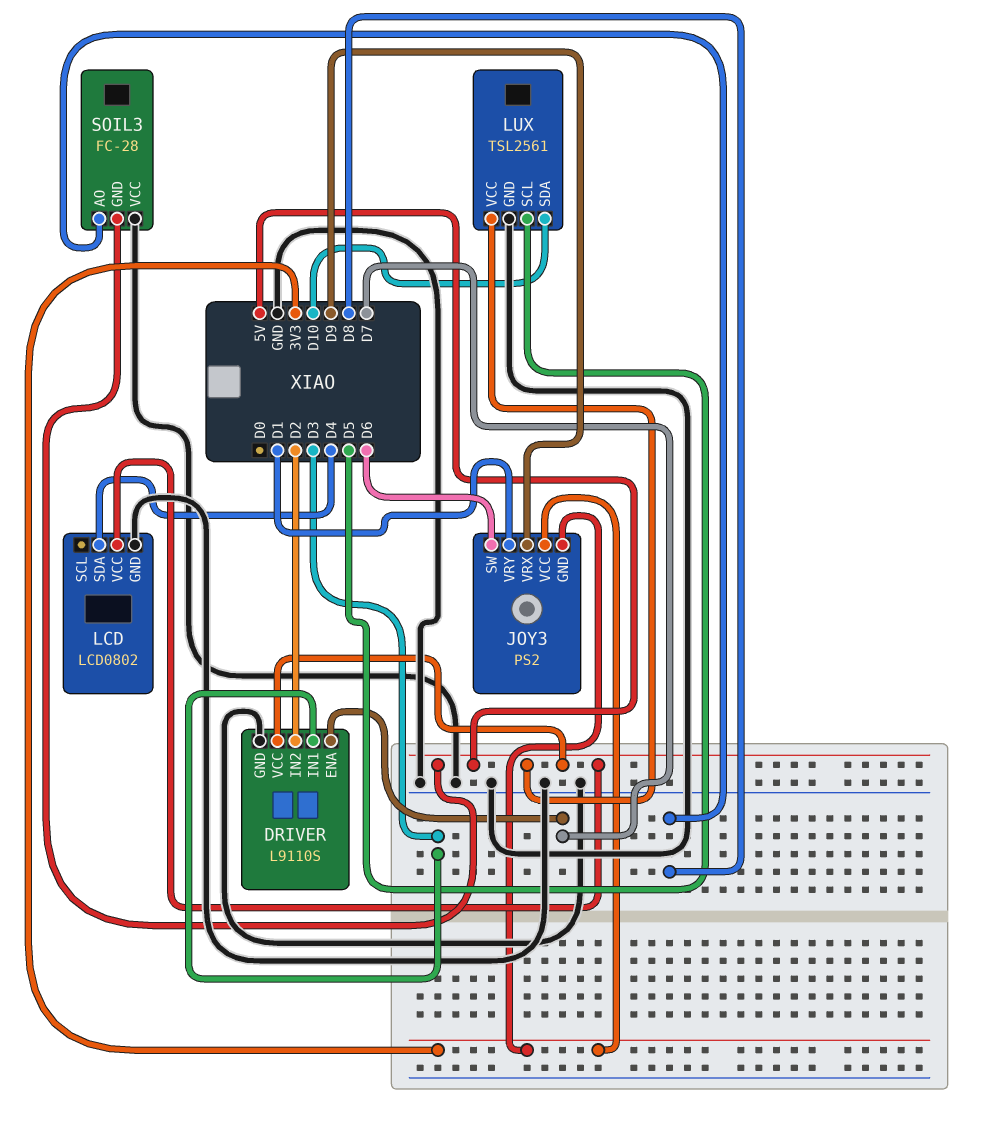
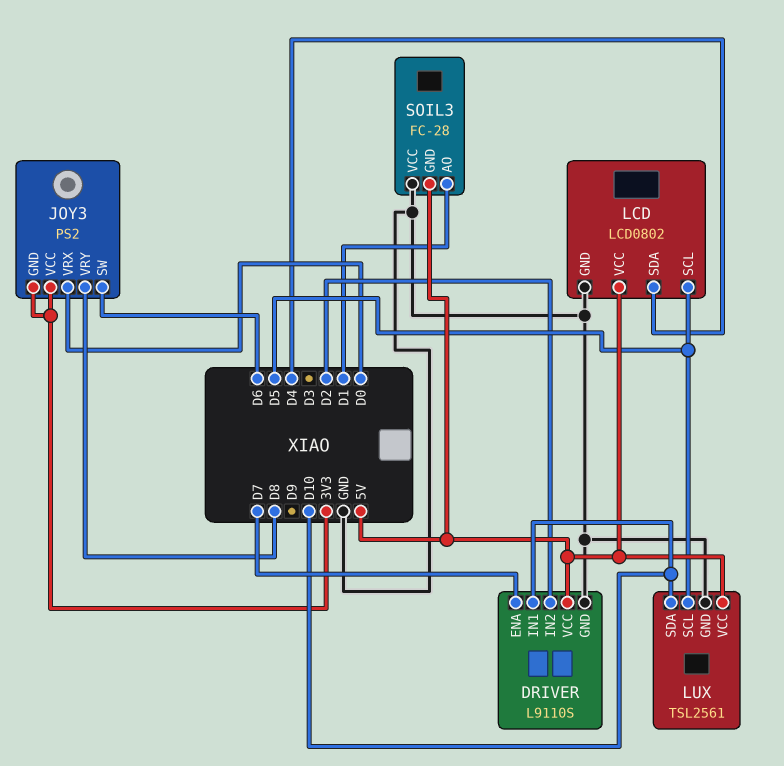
DRIVER pin IN1: D3 -> D10
JOY3 pin VRX: D9 -> D0
JOY3 pin VRY: D1 -> D8
LCD pin SCL: none -> D5
SOIL3 pin AO: D8 -> D1

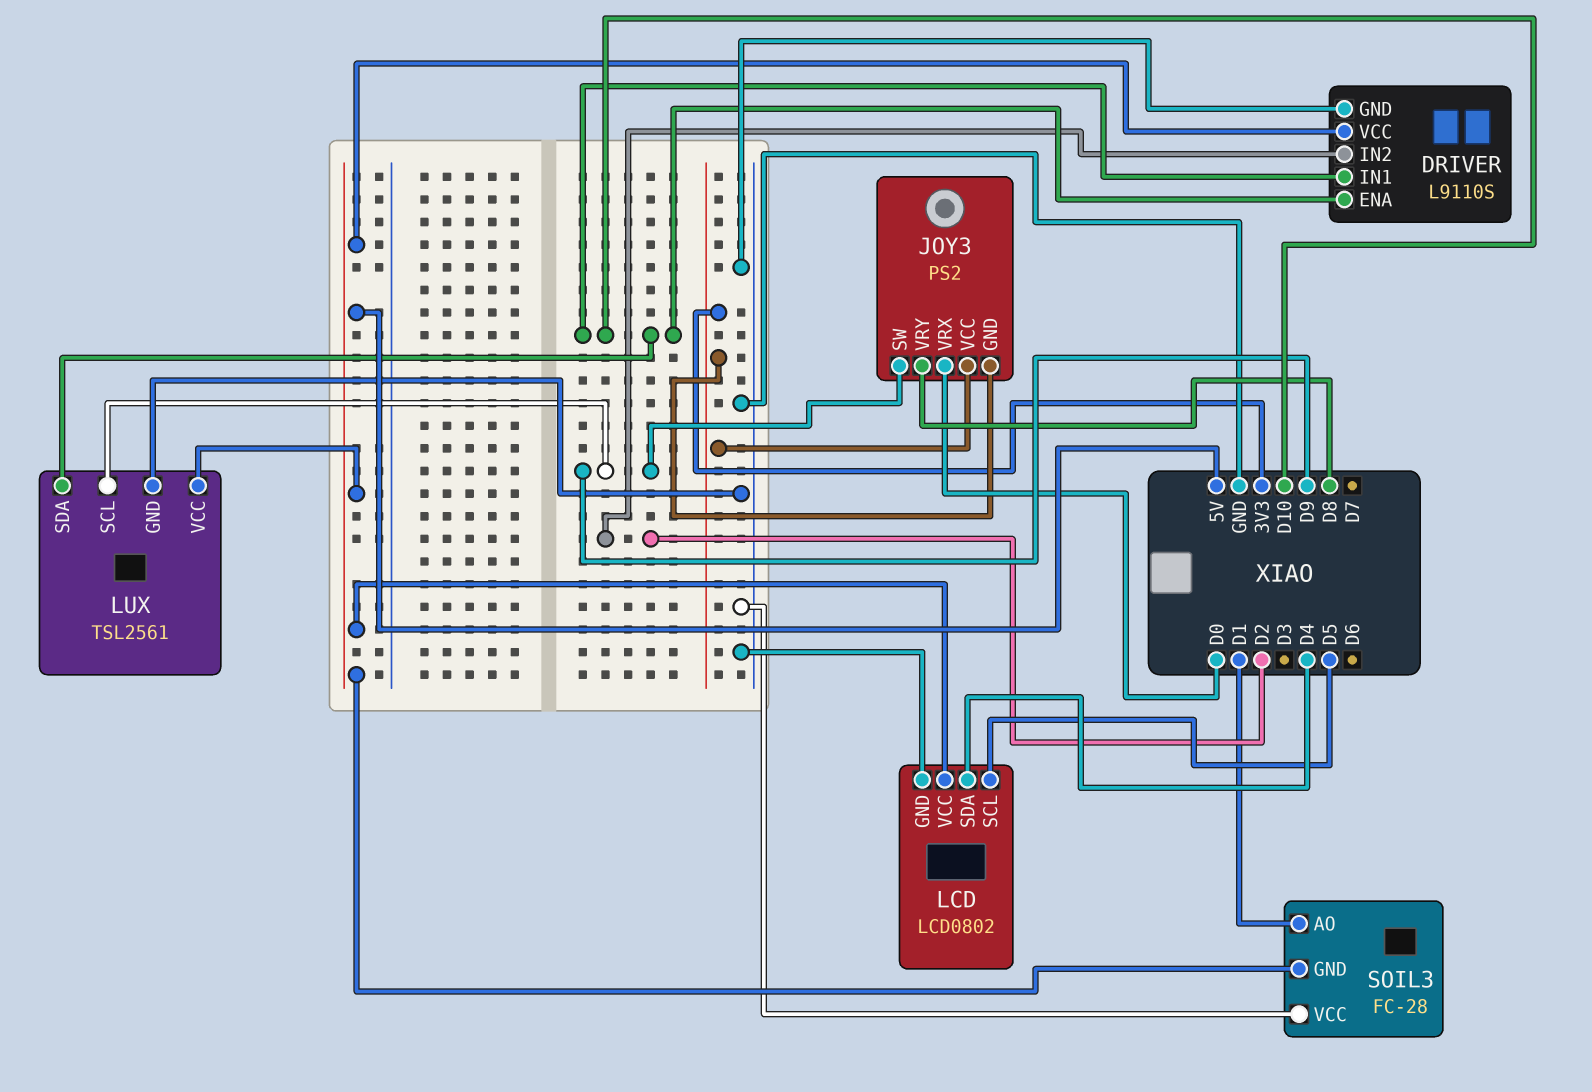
DRIVER pin ENA: D7 -> D10
JOY3 pin SW: D6 -> D9
LUX pin SCL: D5 -> D9

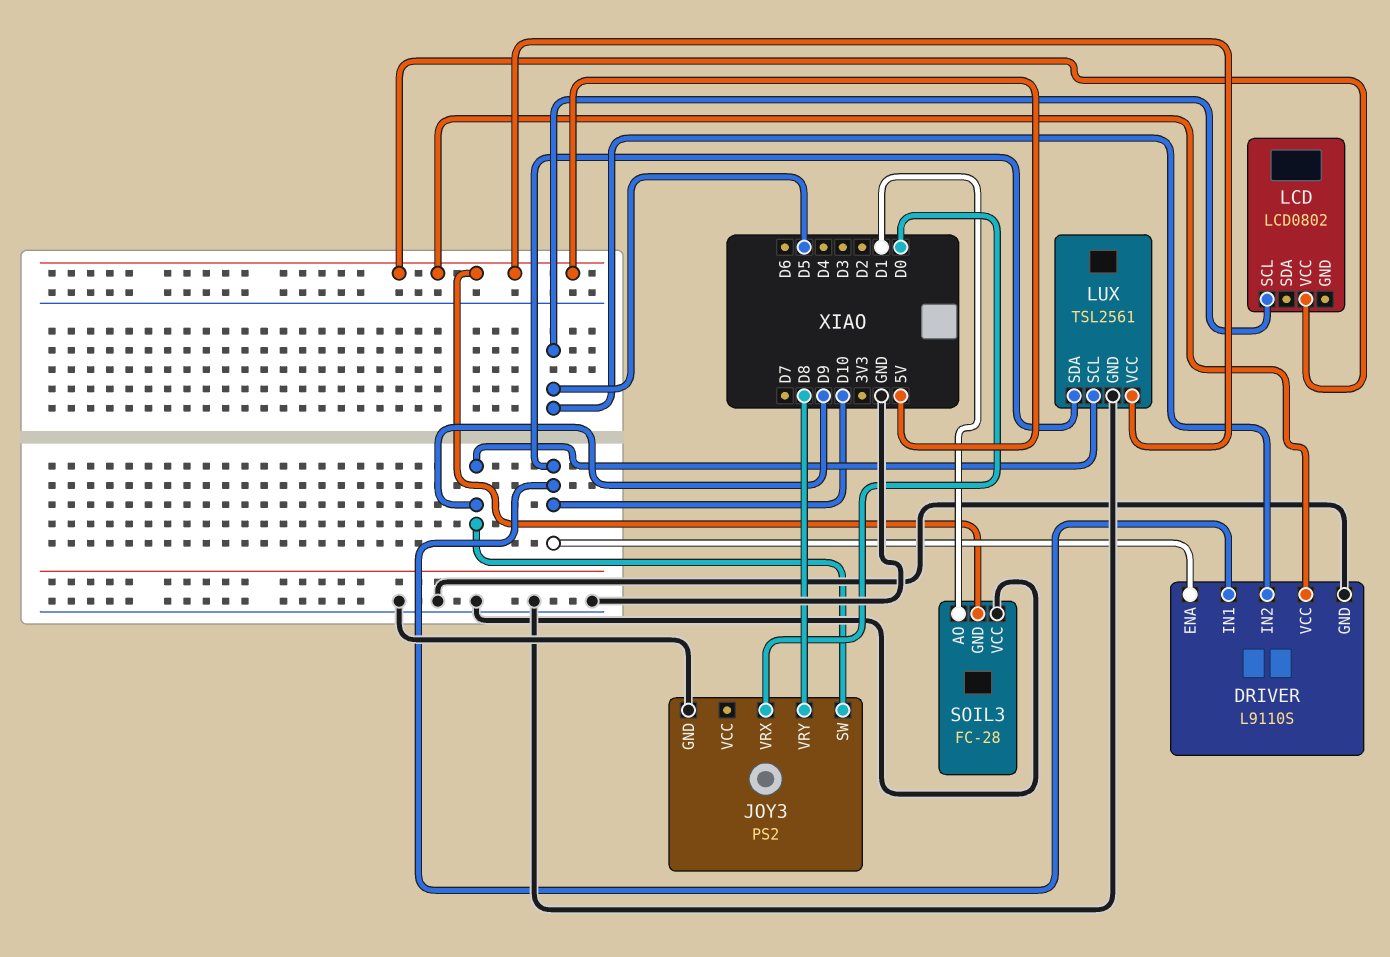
DRIVER pin IN2: D2 -> D5
JOY3 pin GND: 3V3 -> GND
JOY3 pin VCC: 3V3 -> none
LCD pin GND: GND -> none
LCD pin SDA: D4 -> none

